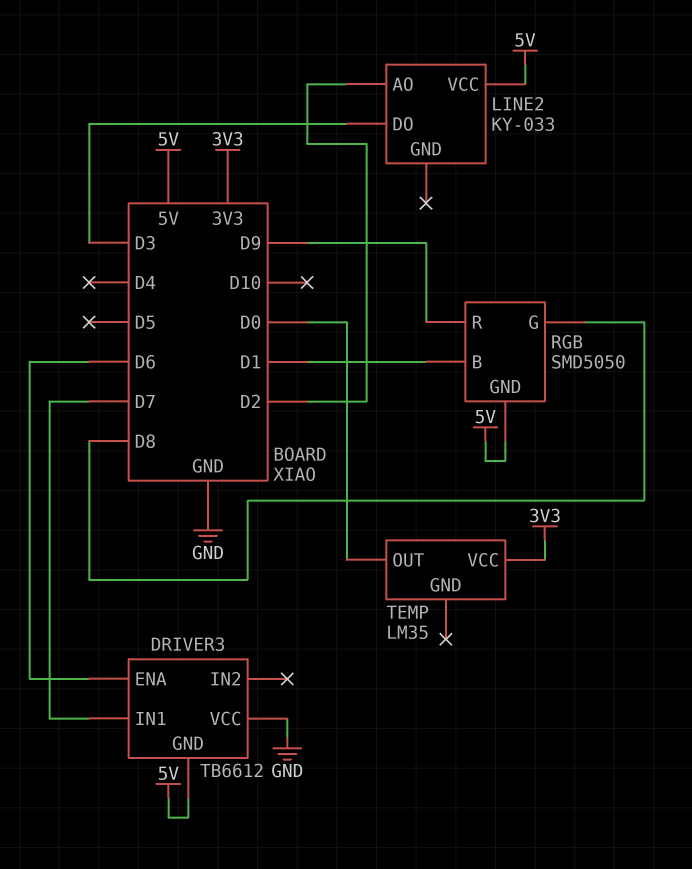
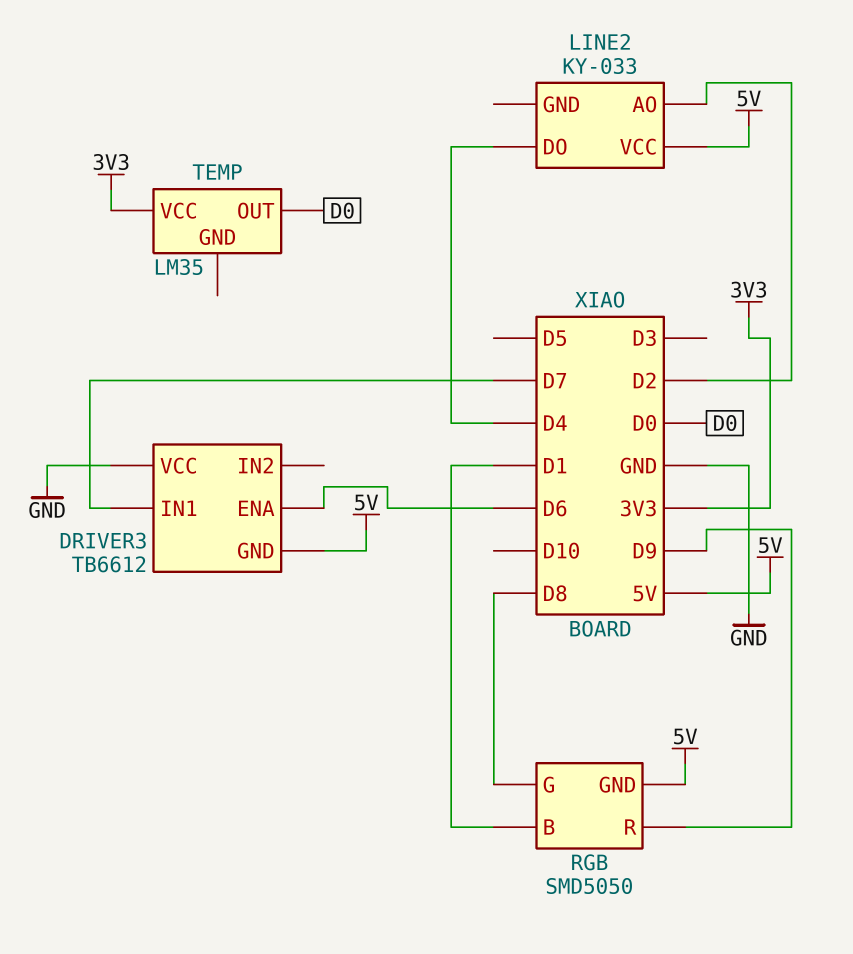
LINE2 pin DO: D3 -> D4

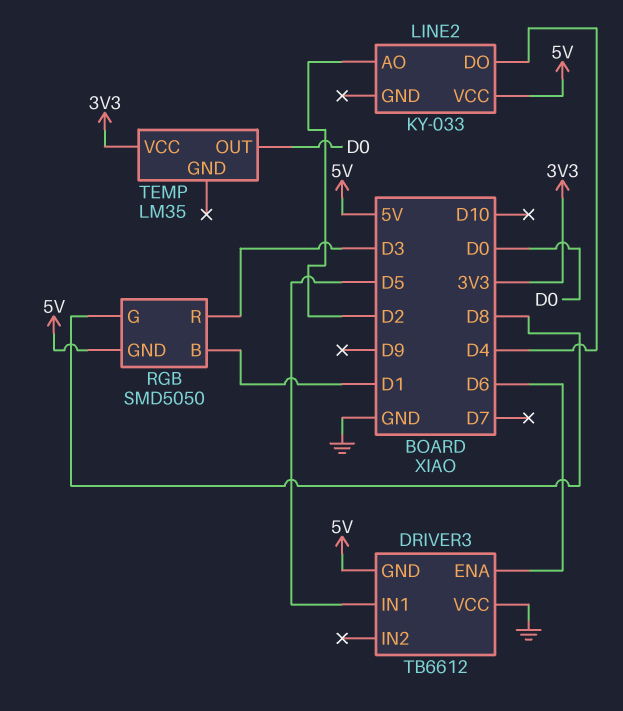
DRIVER3 pin IN1: D7 -> D5
RGB pin R: D9 -> D3

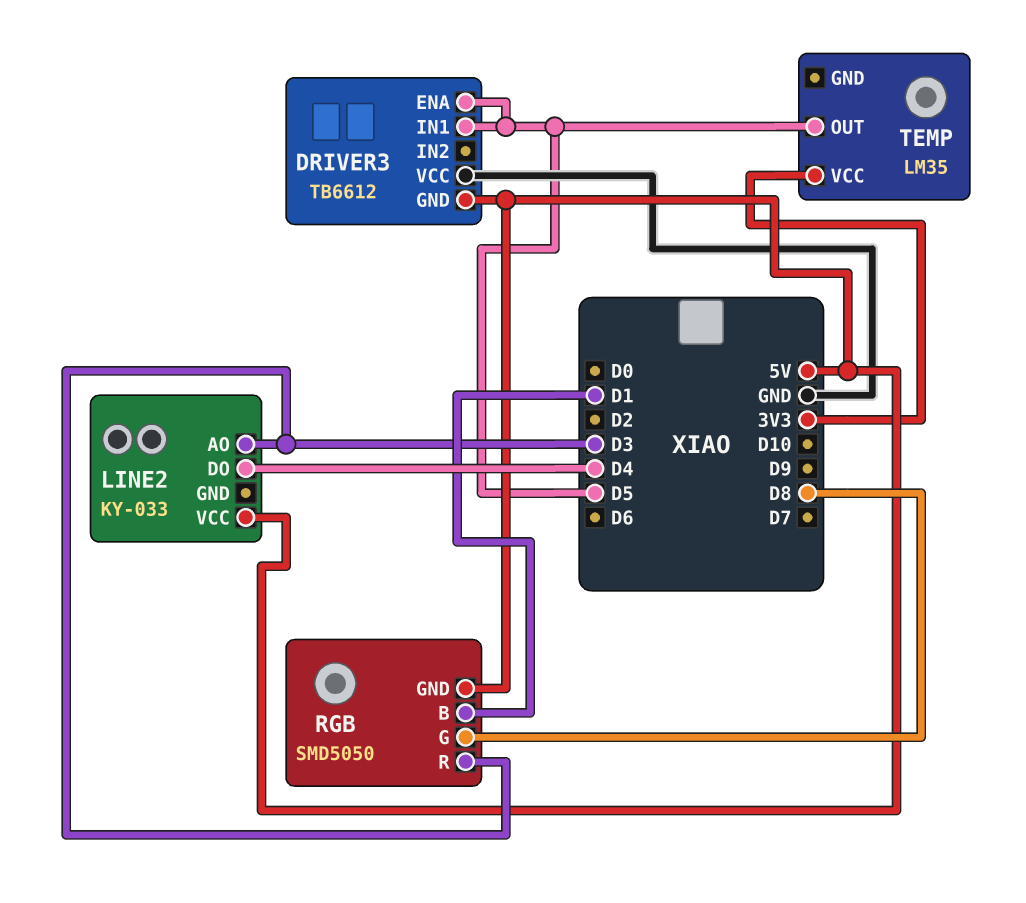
DRIVER3 pin ENA: D6 -> D5
LINE2 pin AO: D2 -> D3
TEMP pin OUT: D0 -> D5

